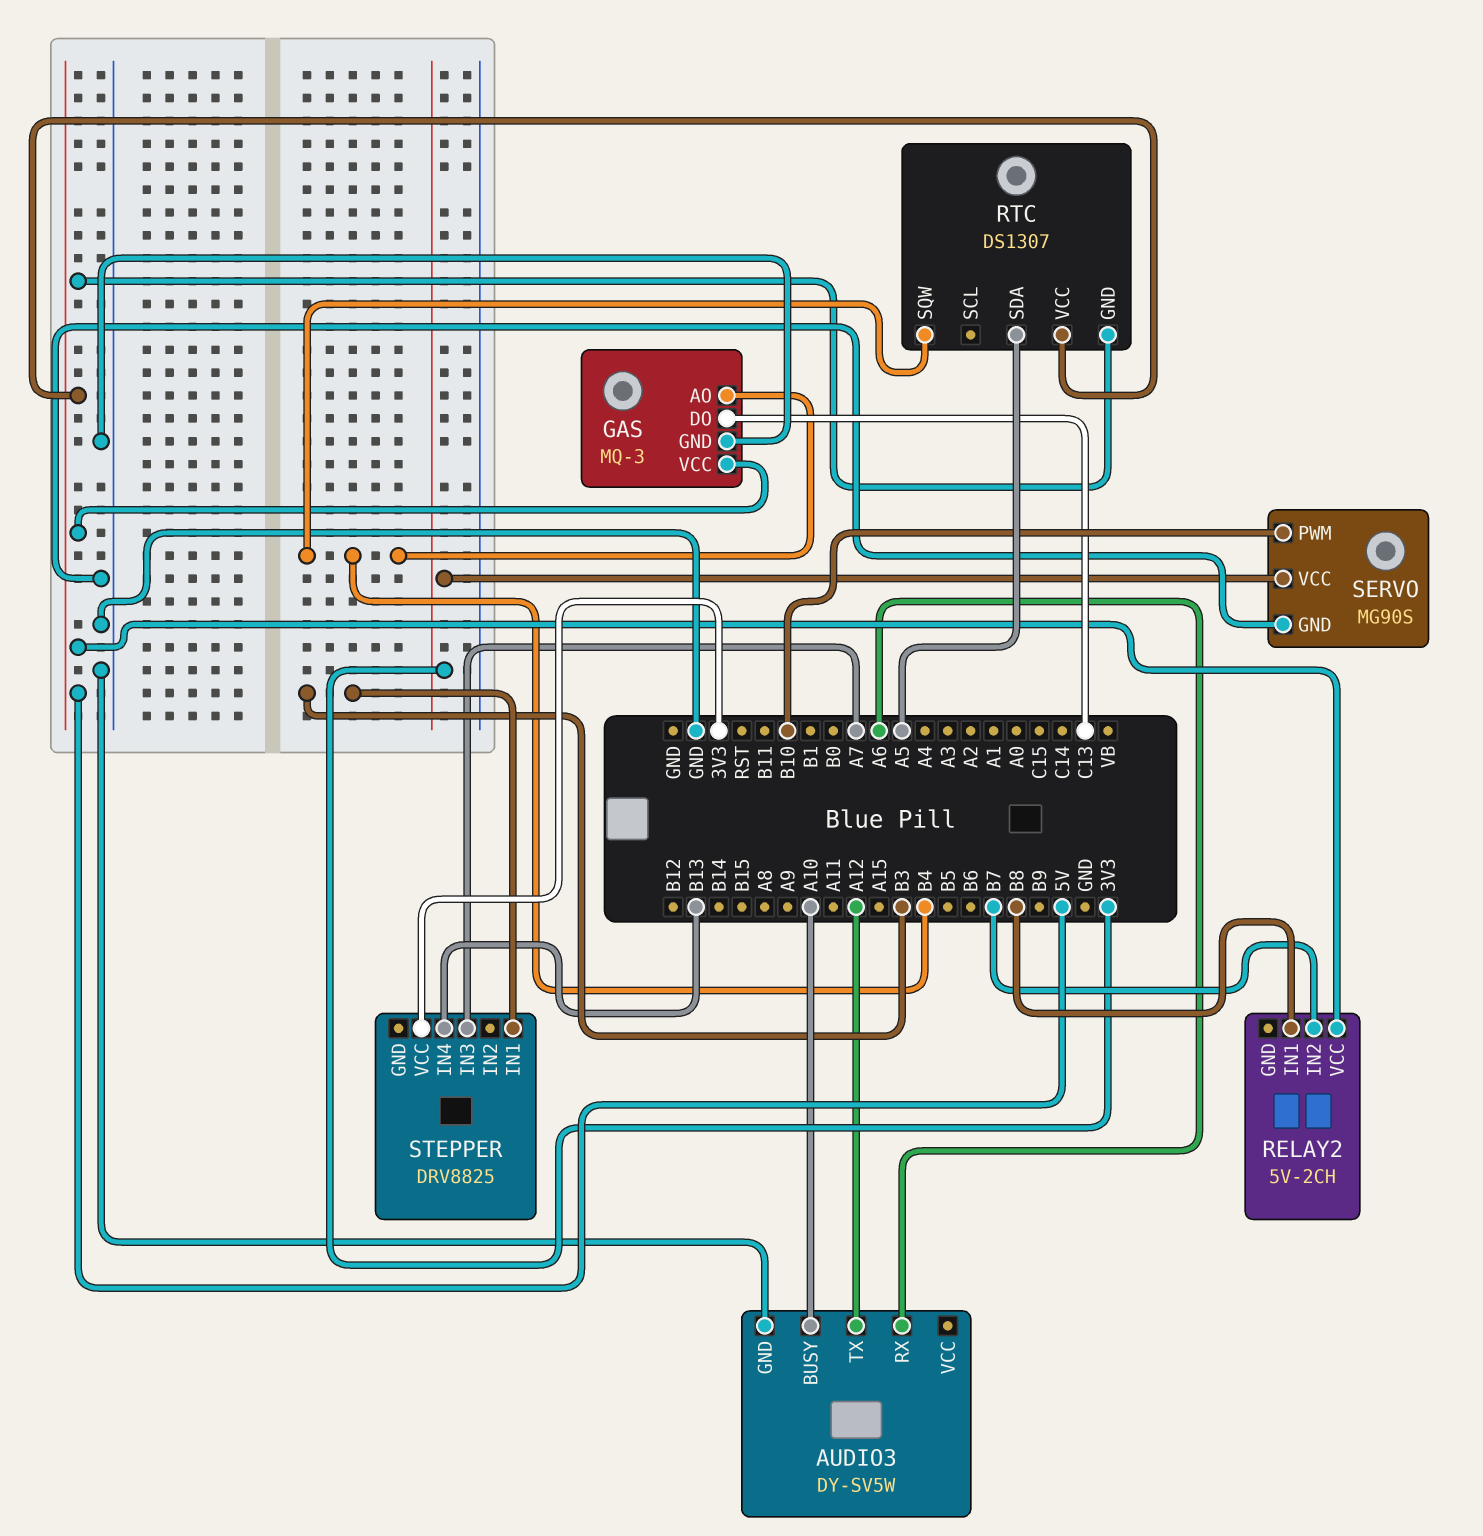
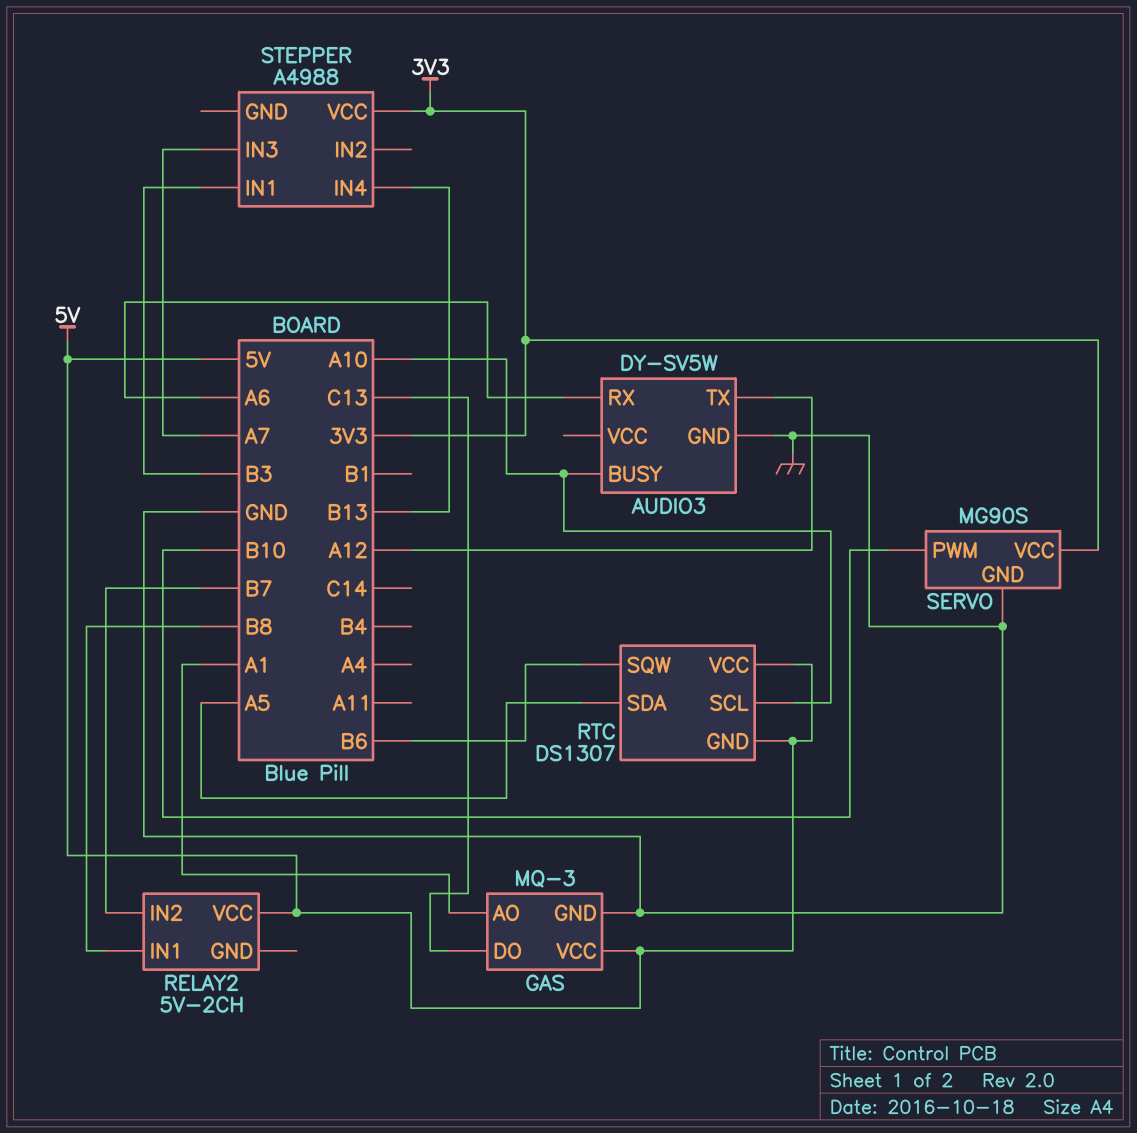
GAS pin AO: B4 -> A1
RTC pin SCL: none -> A10
RTC pin SQW: B4 -> B6
STEPPER: DRV8825 -> A4988

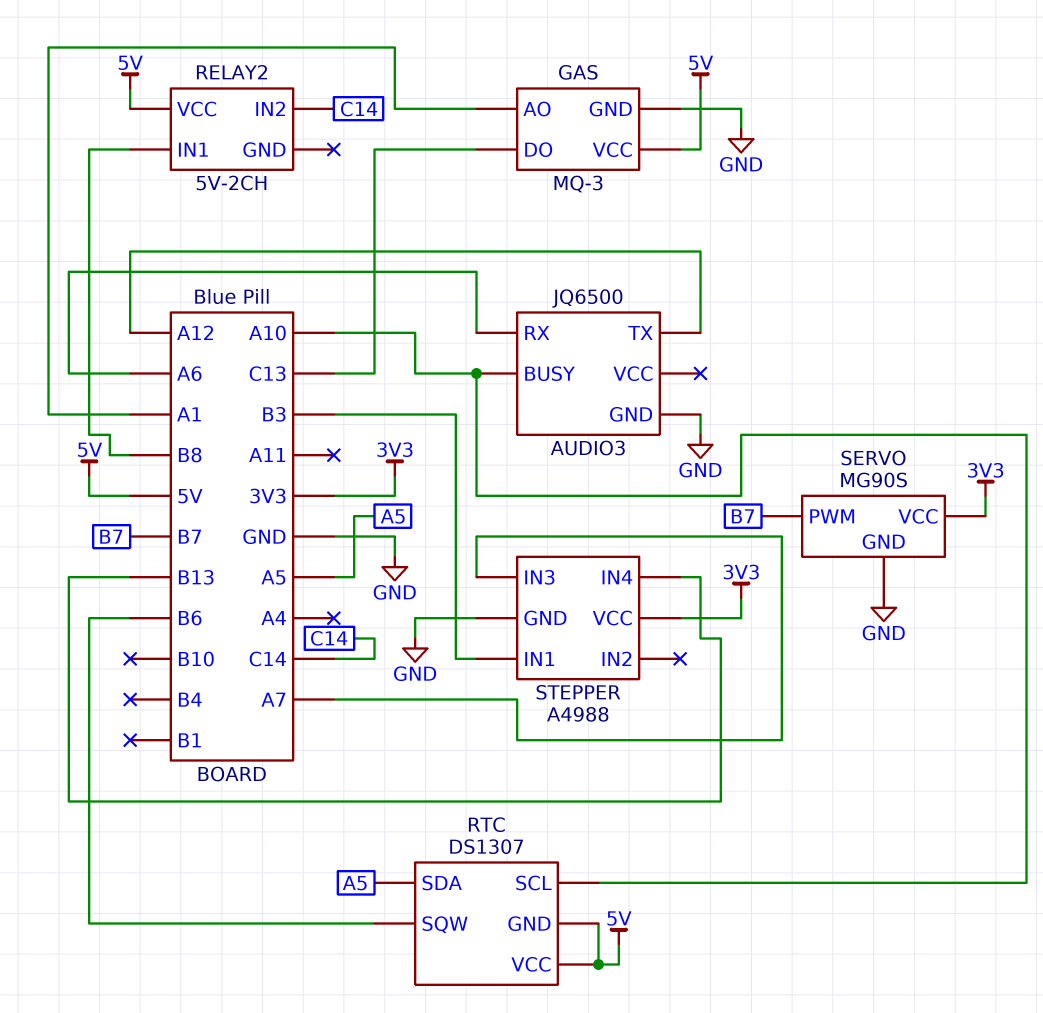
AUDIO3: DY-SV5W -> JQ6500
RELAY2 pin IN2: B7 -> C14
SERVO pin PWM: B10 -> B7
STEPPER pin GND: none -> GND

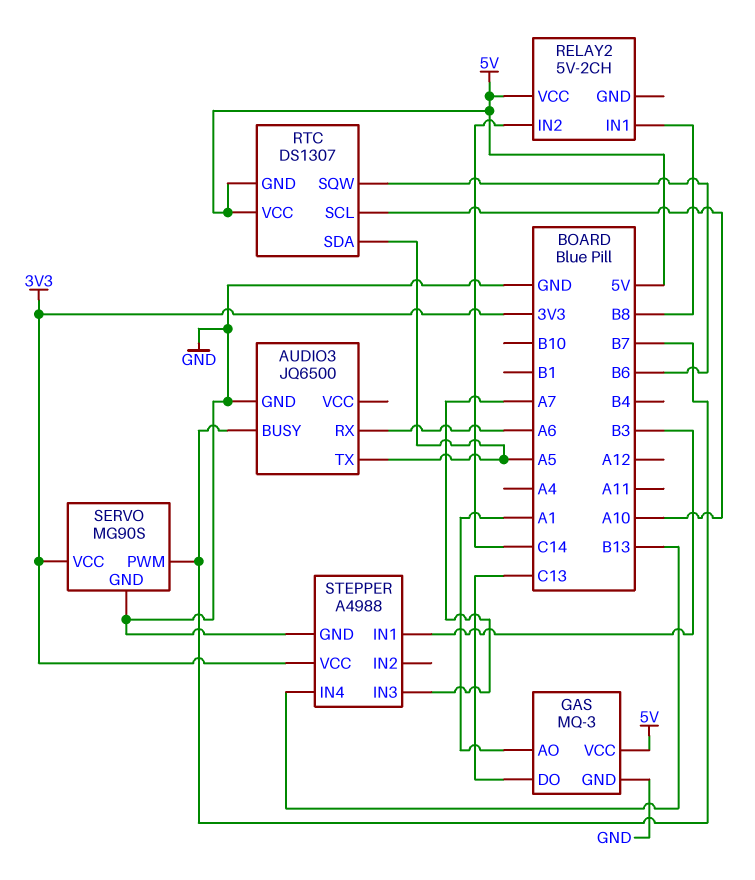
AUDIO3 pin BUSY: A10 -> B7
AUDIO3 pin TX: A12 -> A5

